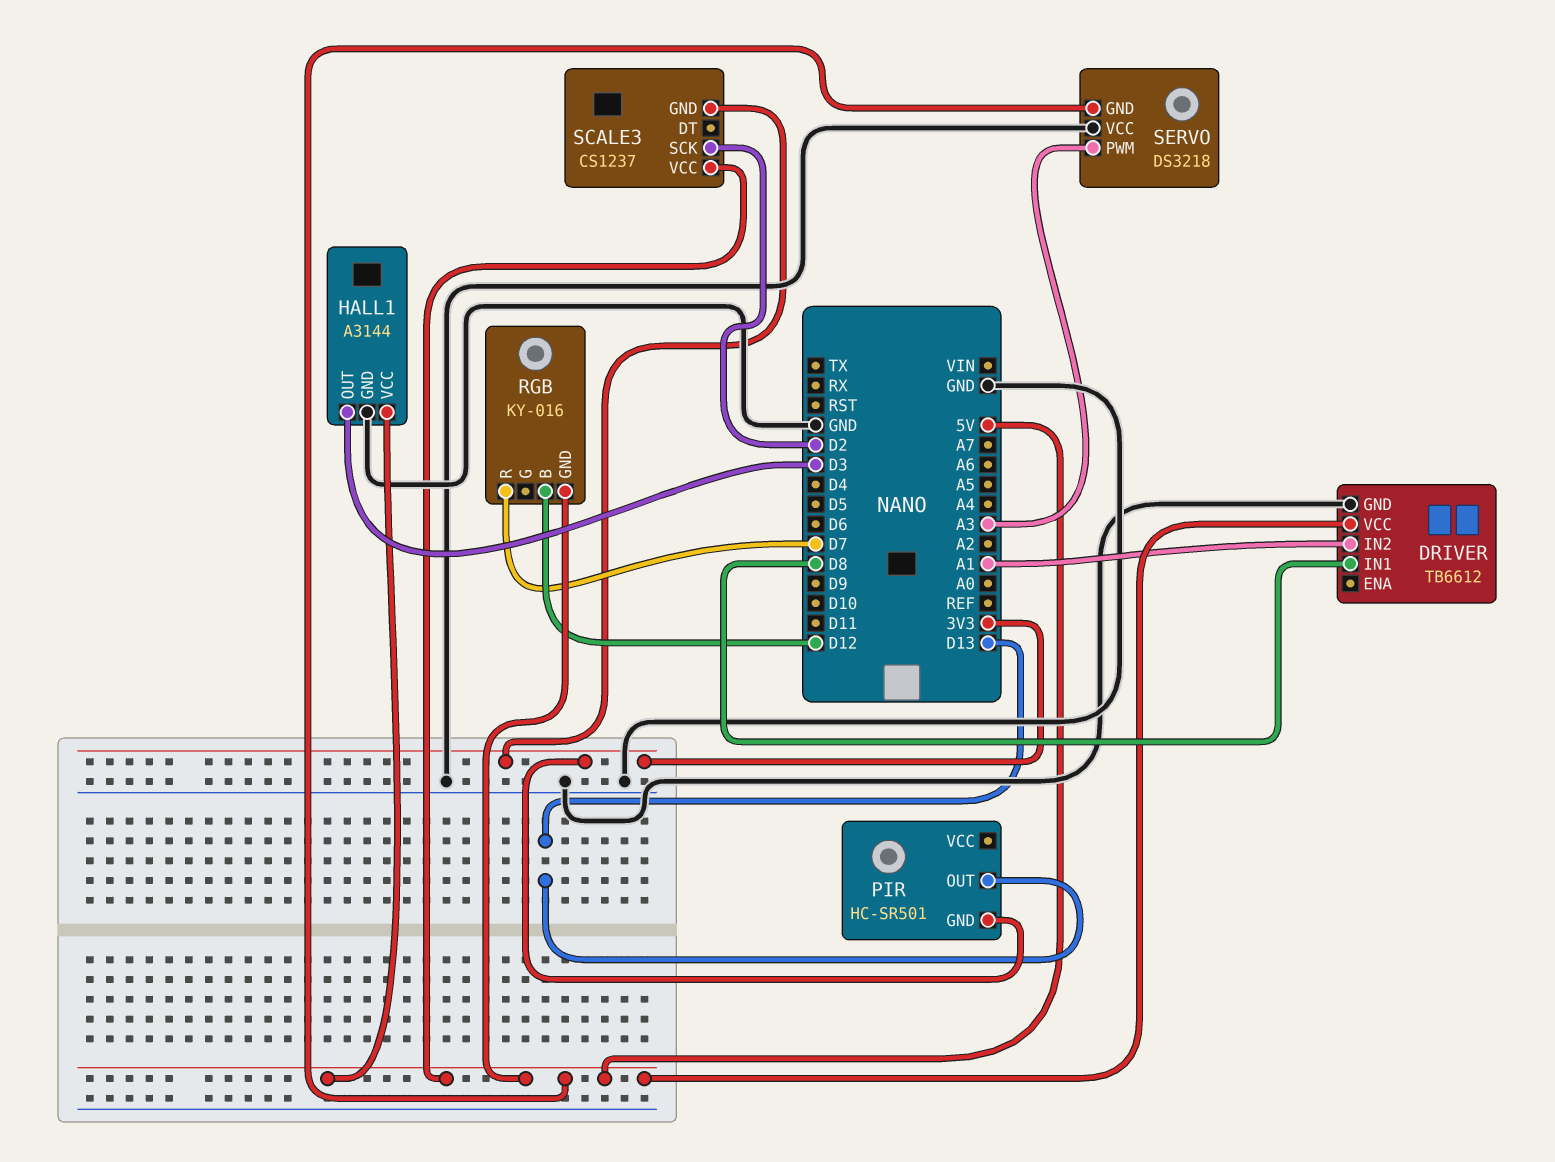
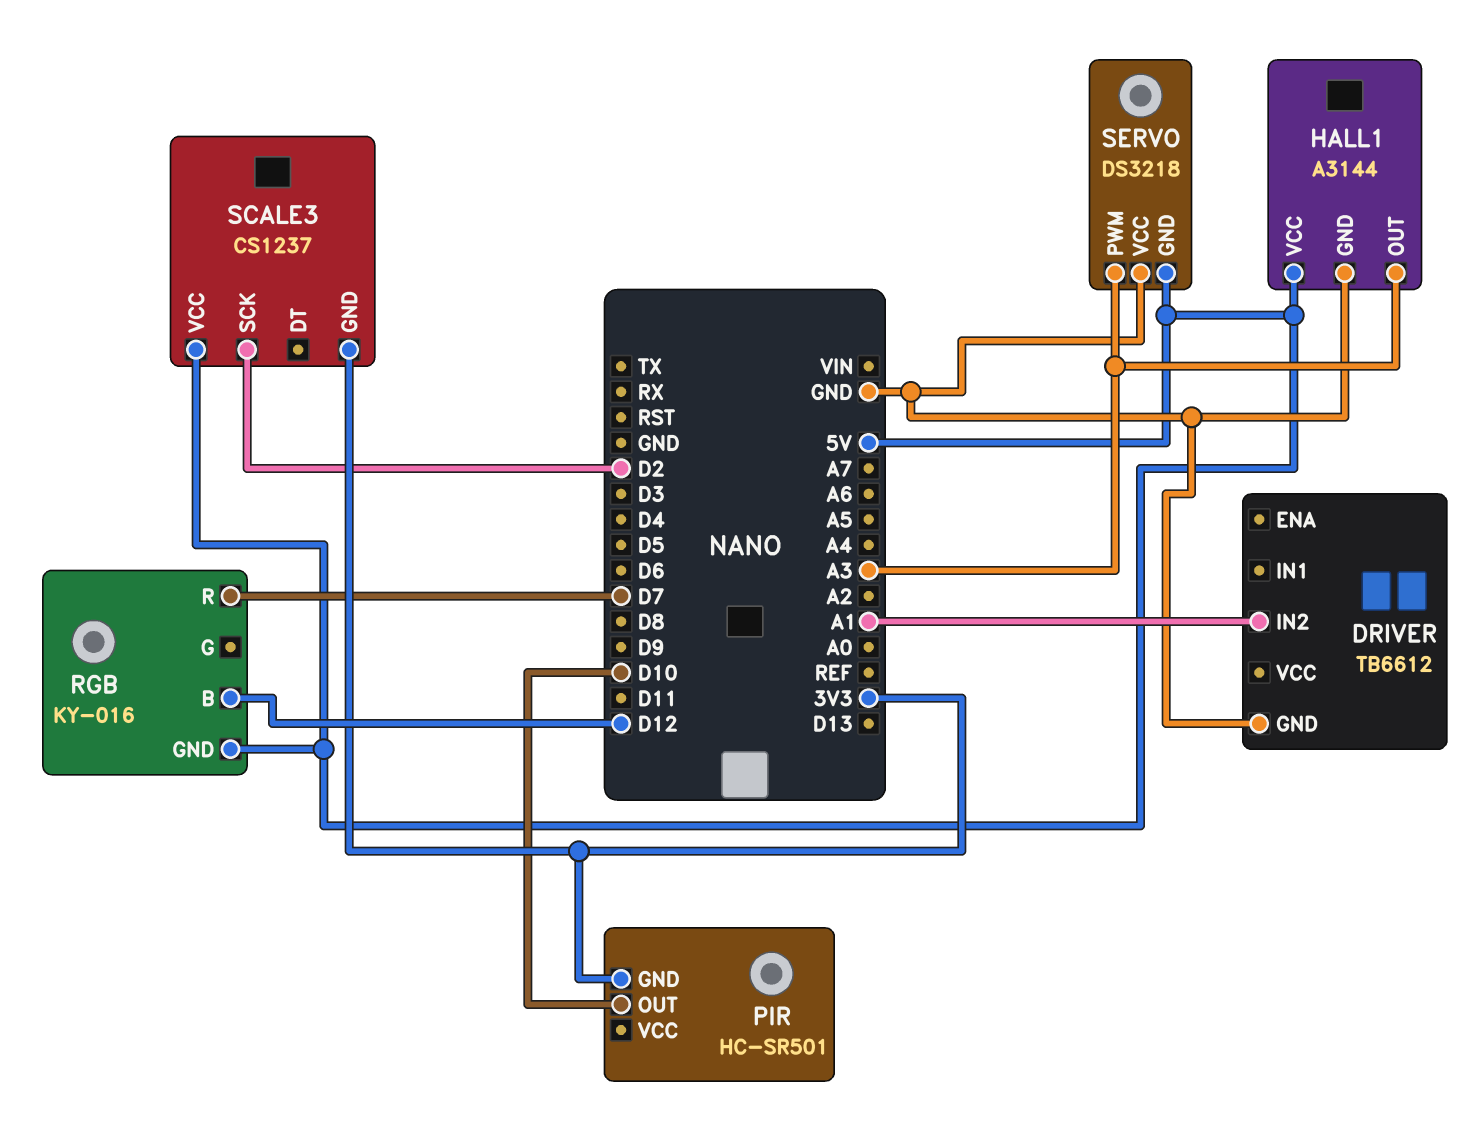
DRIVER pin IN1: D8 -> none
DRIVER pin VCC: 5V -> none
HALL1 pin OUT: D3 -> A3
PIR pin OUT: D13 -> D10

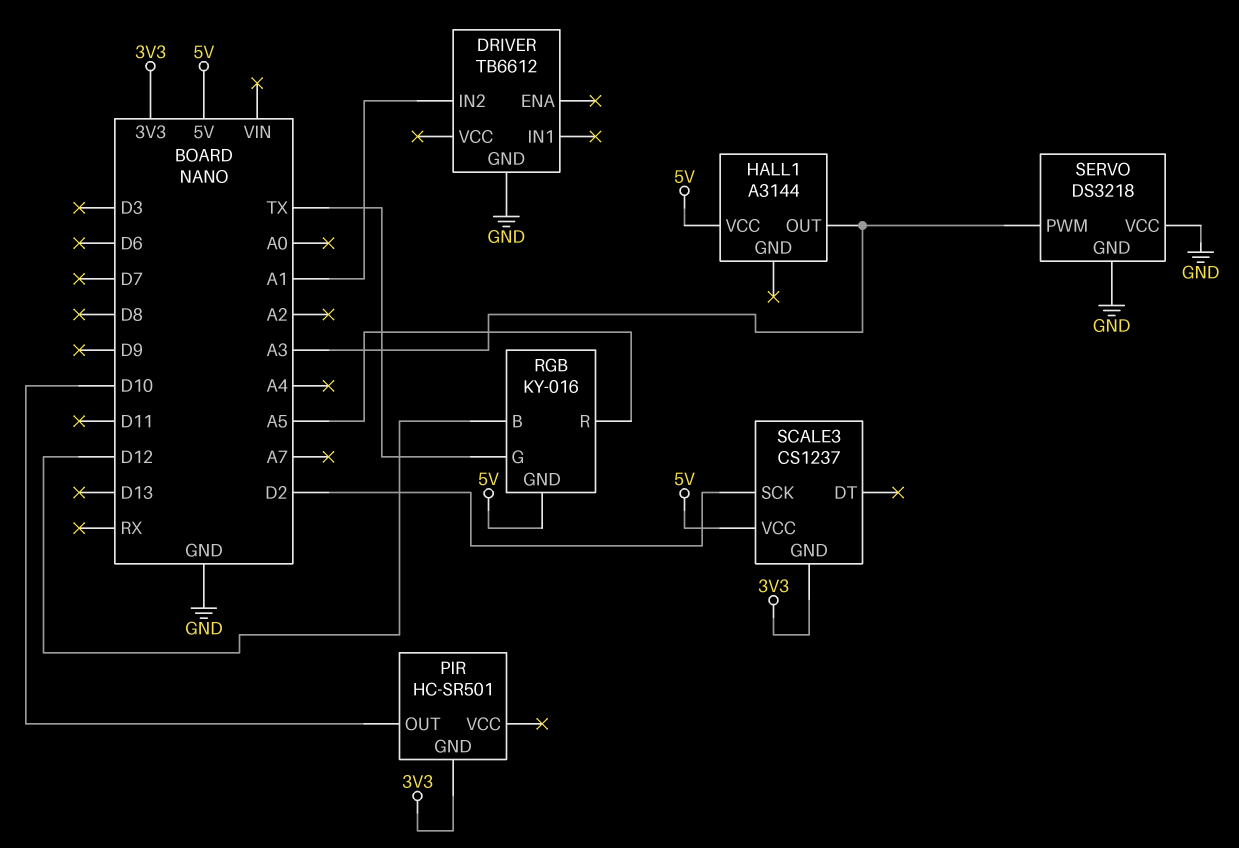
HALL1 pin GND: GND -> none
RGB pin G: none -> TX
RGB pin R: D7 -> A5
SERVO pin GND: 5V -> GND

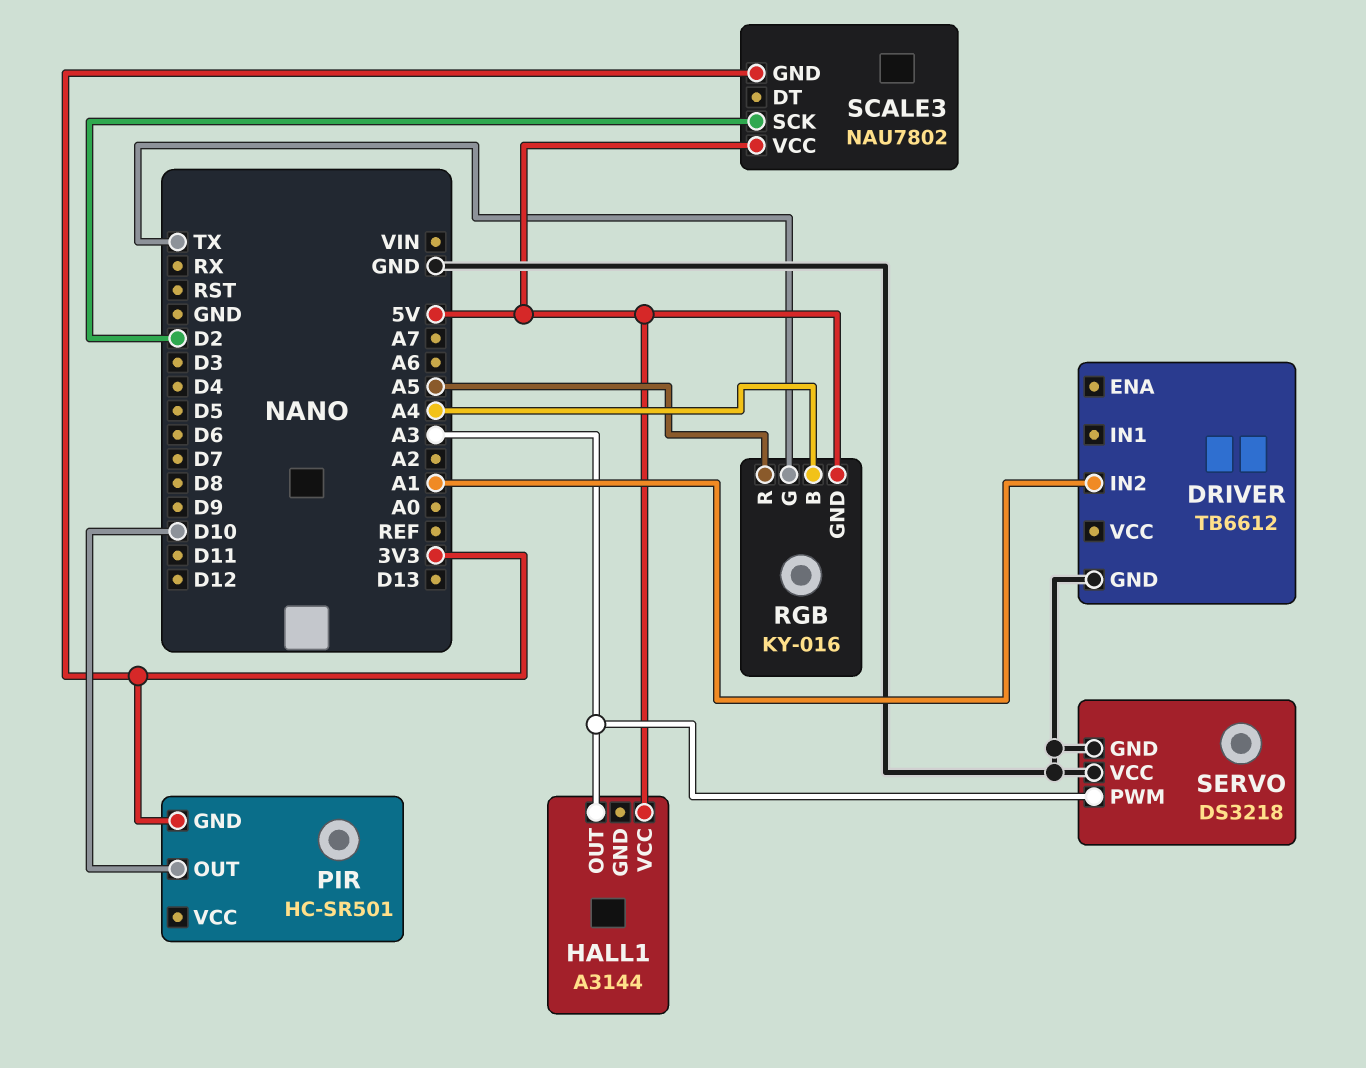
RGB pin B: D12 -> A4
SCALE3: CS1237 -> NAU7802

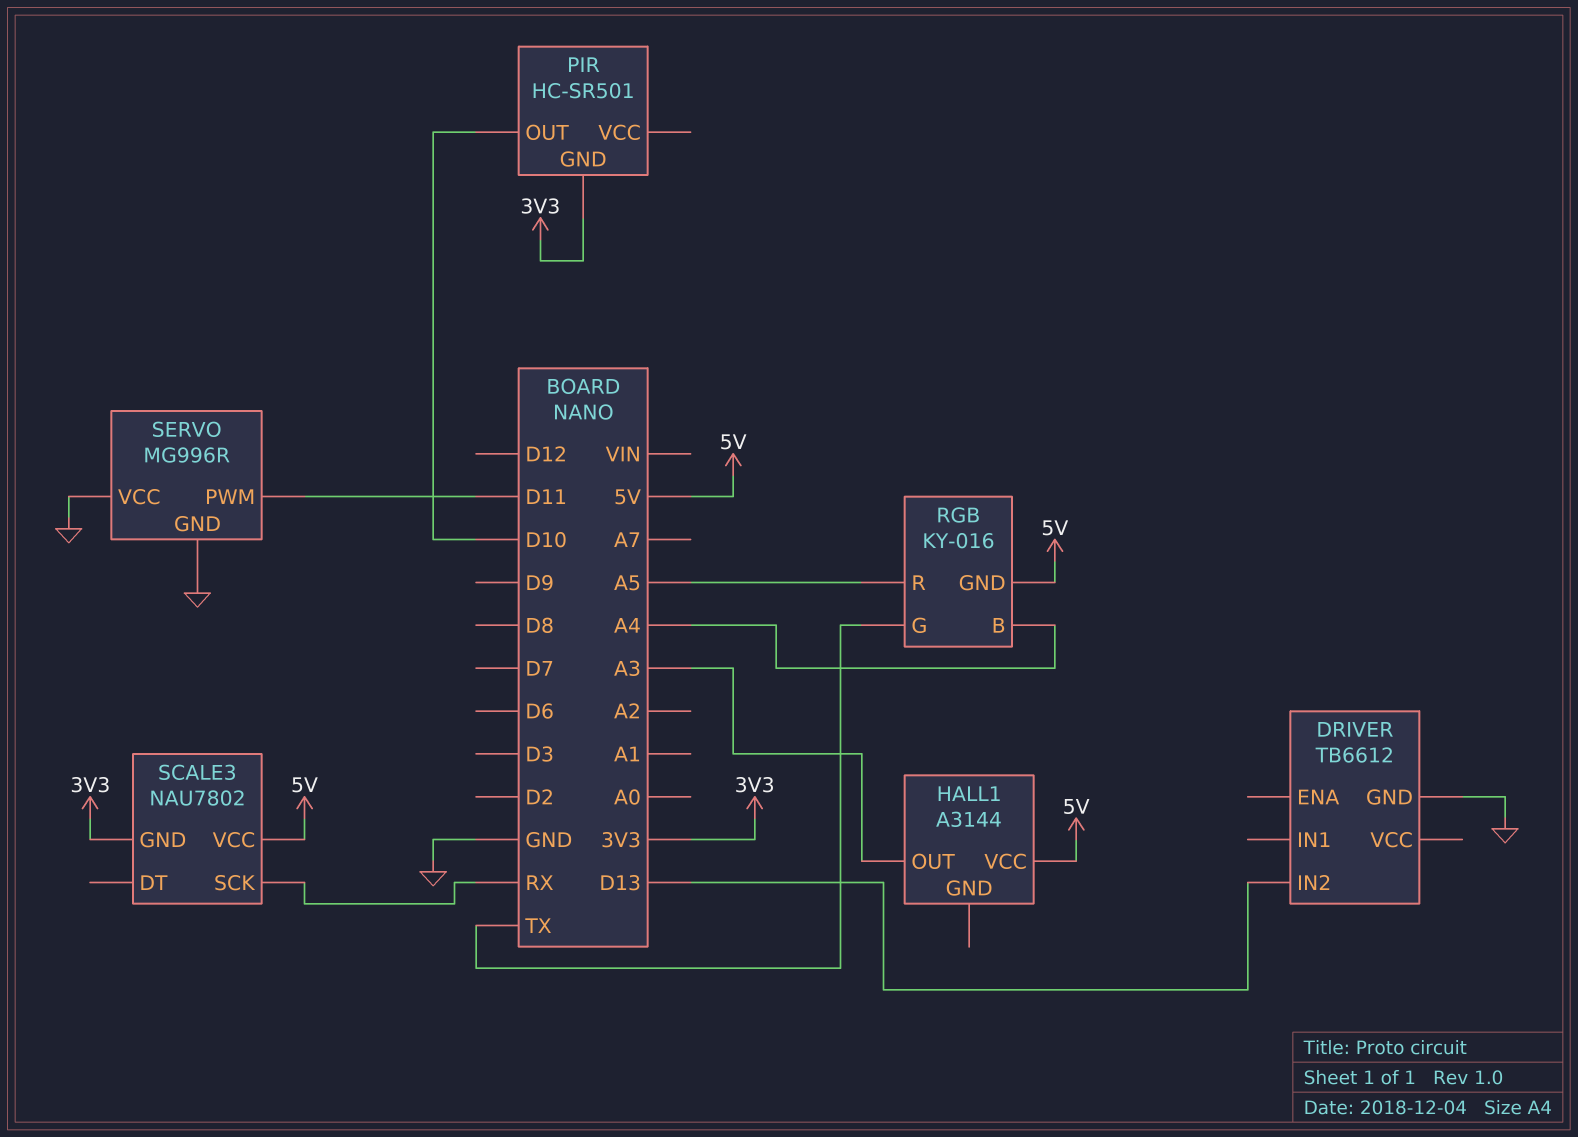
DRIVER pin IN2: A1 -> D13
SCALE3 pin SCK: D2 -> RX
SERVO: DS3218 -> MG996R
SERVO pin PWM: A3 -> D11

